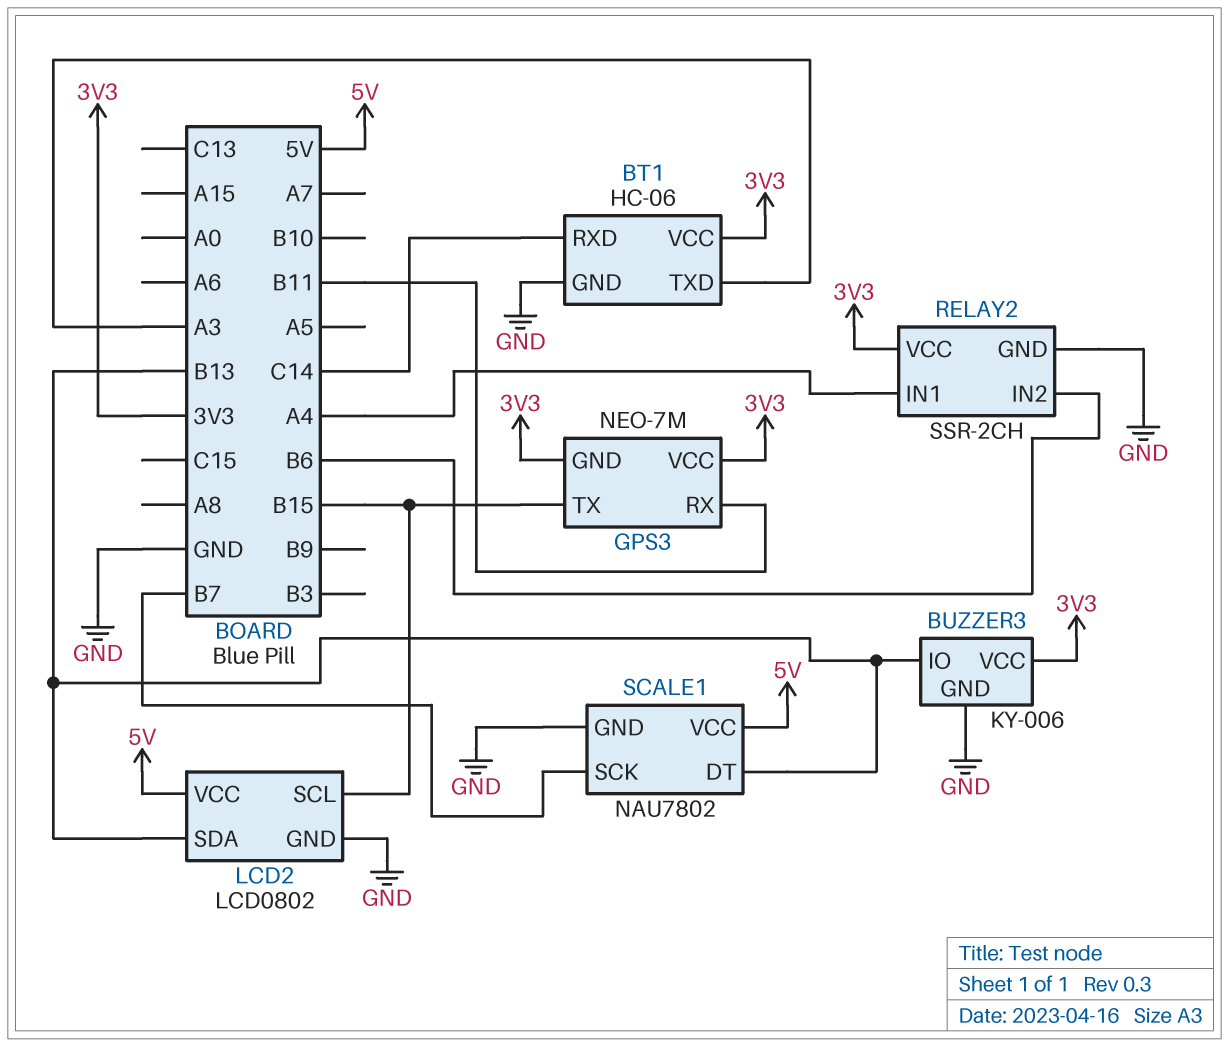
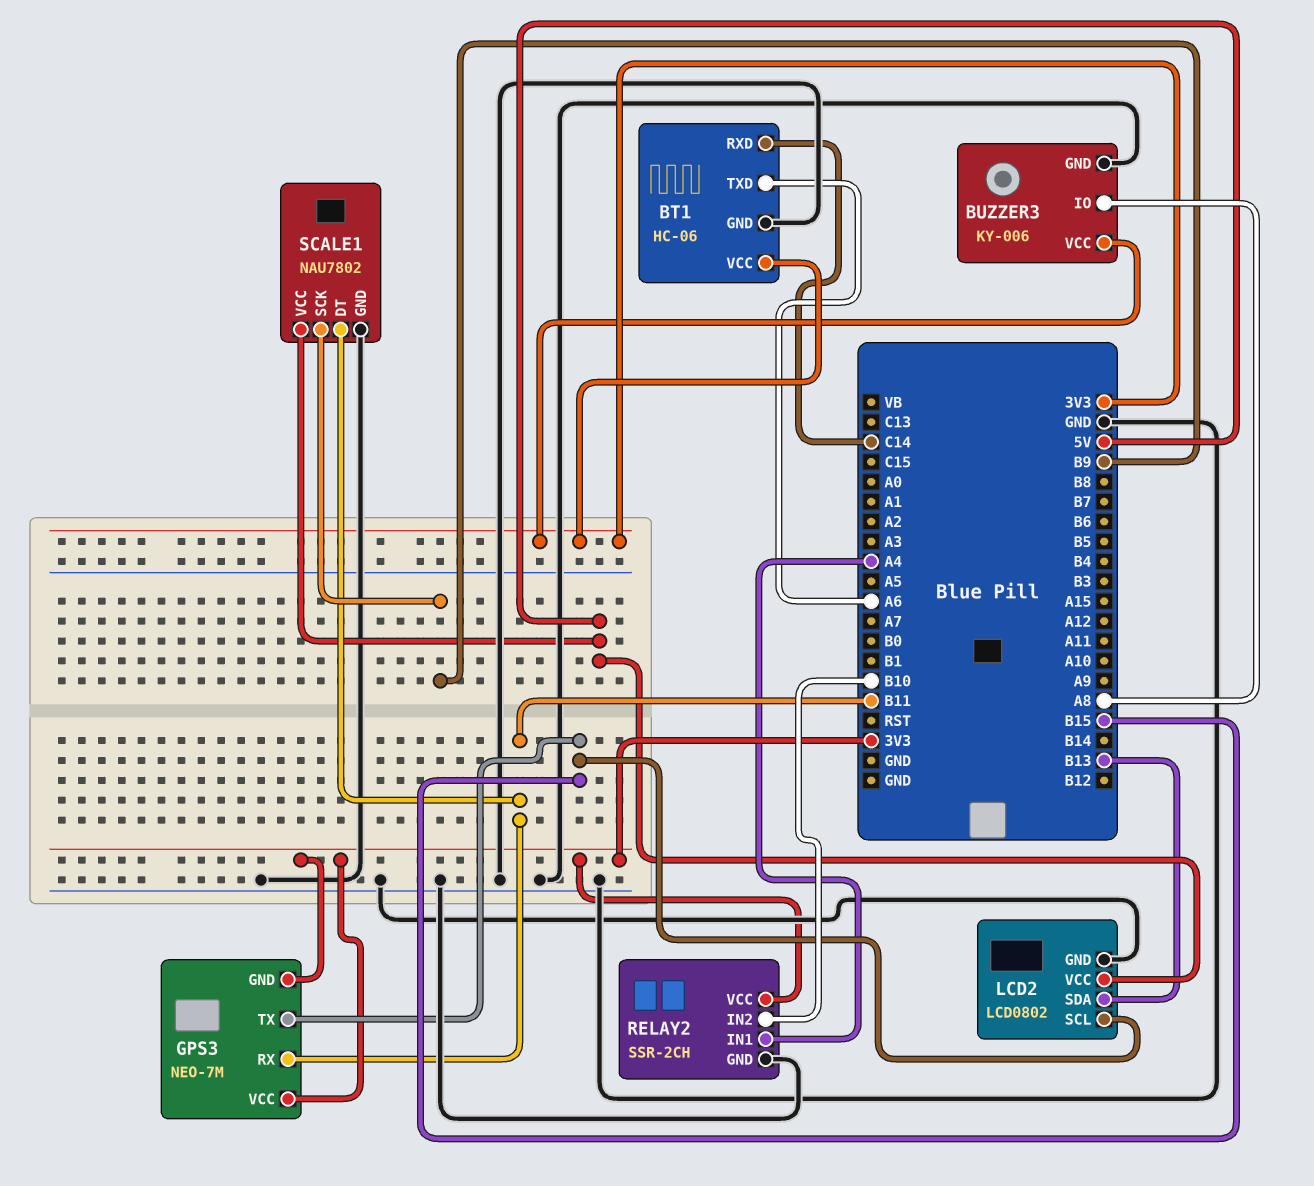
BT1 pin TXD: A3 -> A6
BUZZER3 pin IO: B13 -> A8
RELAY2 pin IN2: B6 -> B10
SCALE1 pin DT: B13 -> B11
SCALE1 pin SCK: B7 -> B9

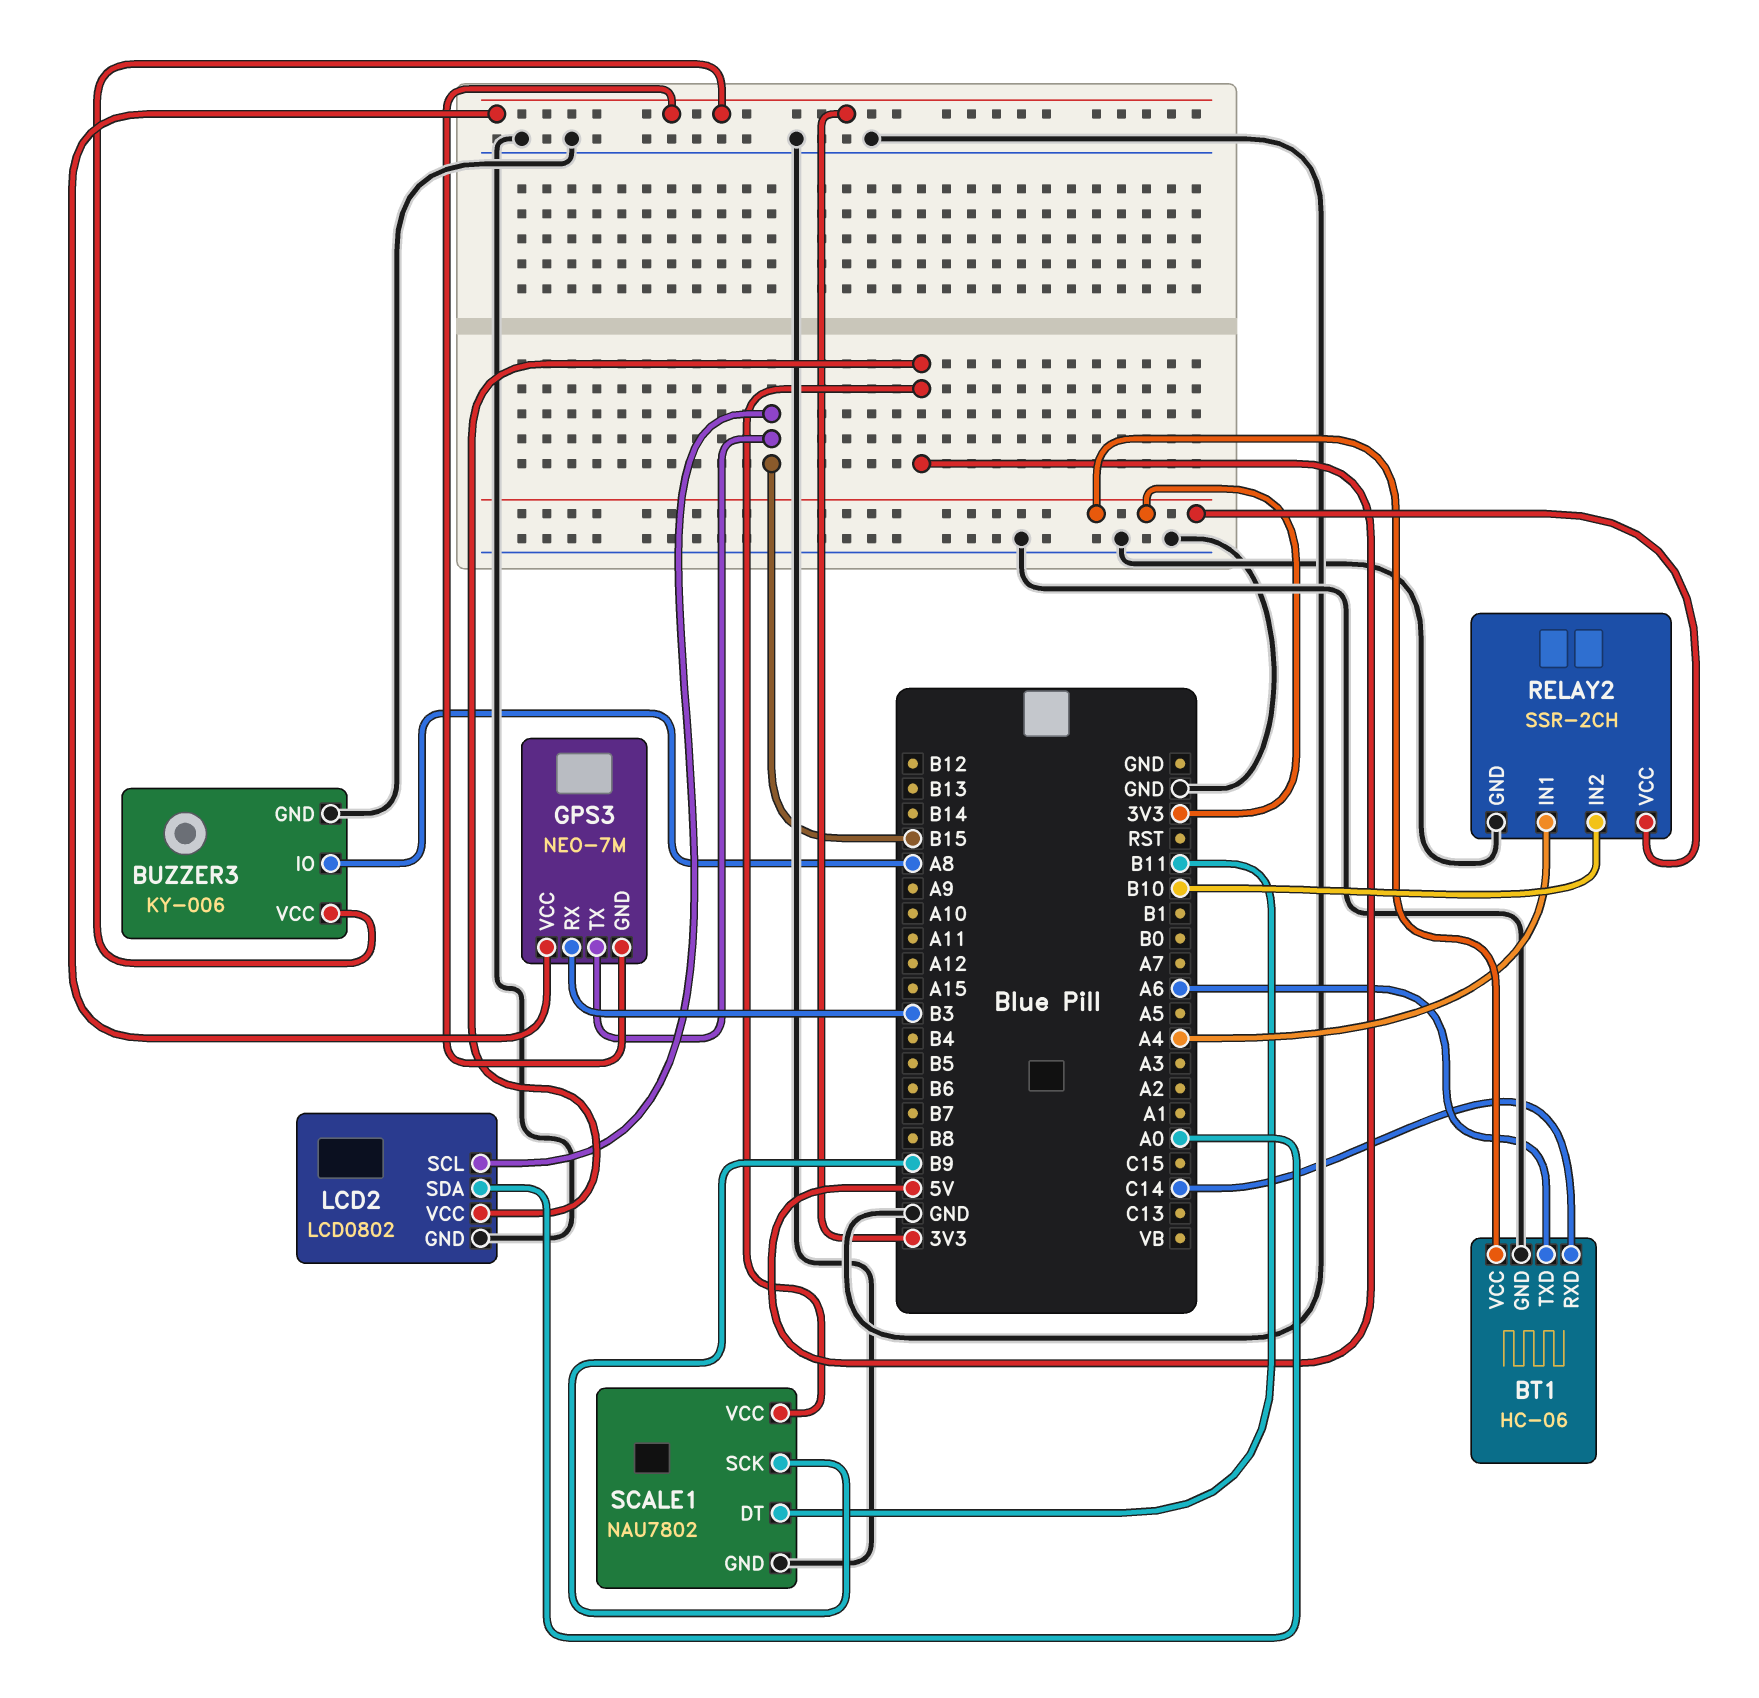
GPS3 pin RX: B11 -> B3
LCD2 pin SDA: B13 -> A0

